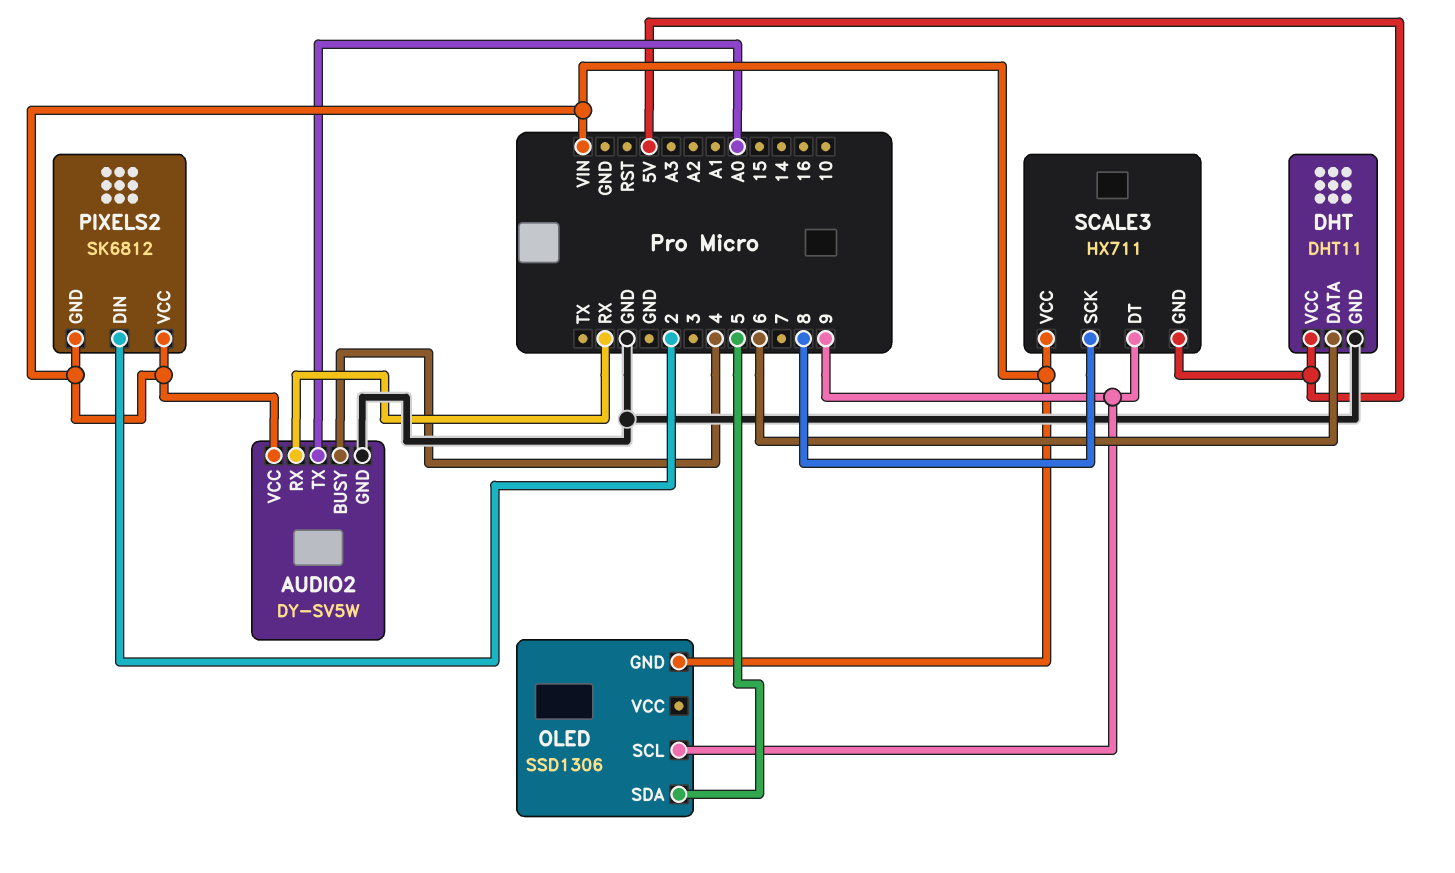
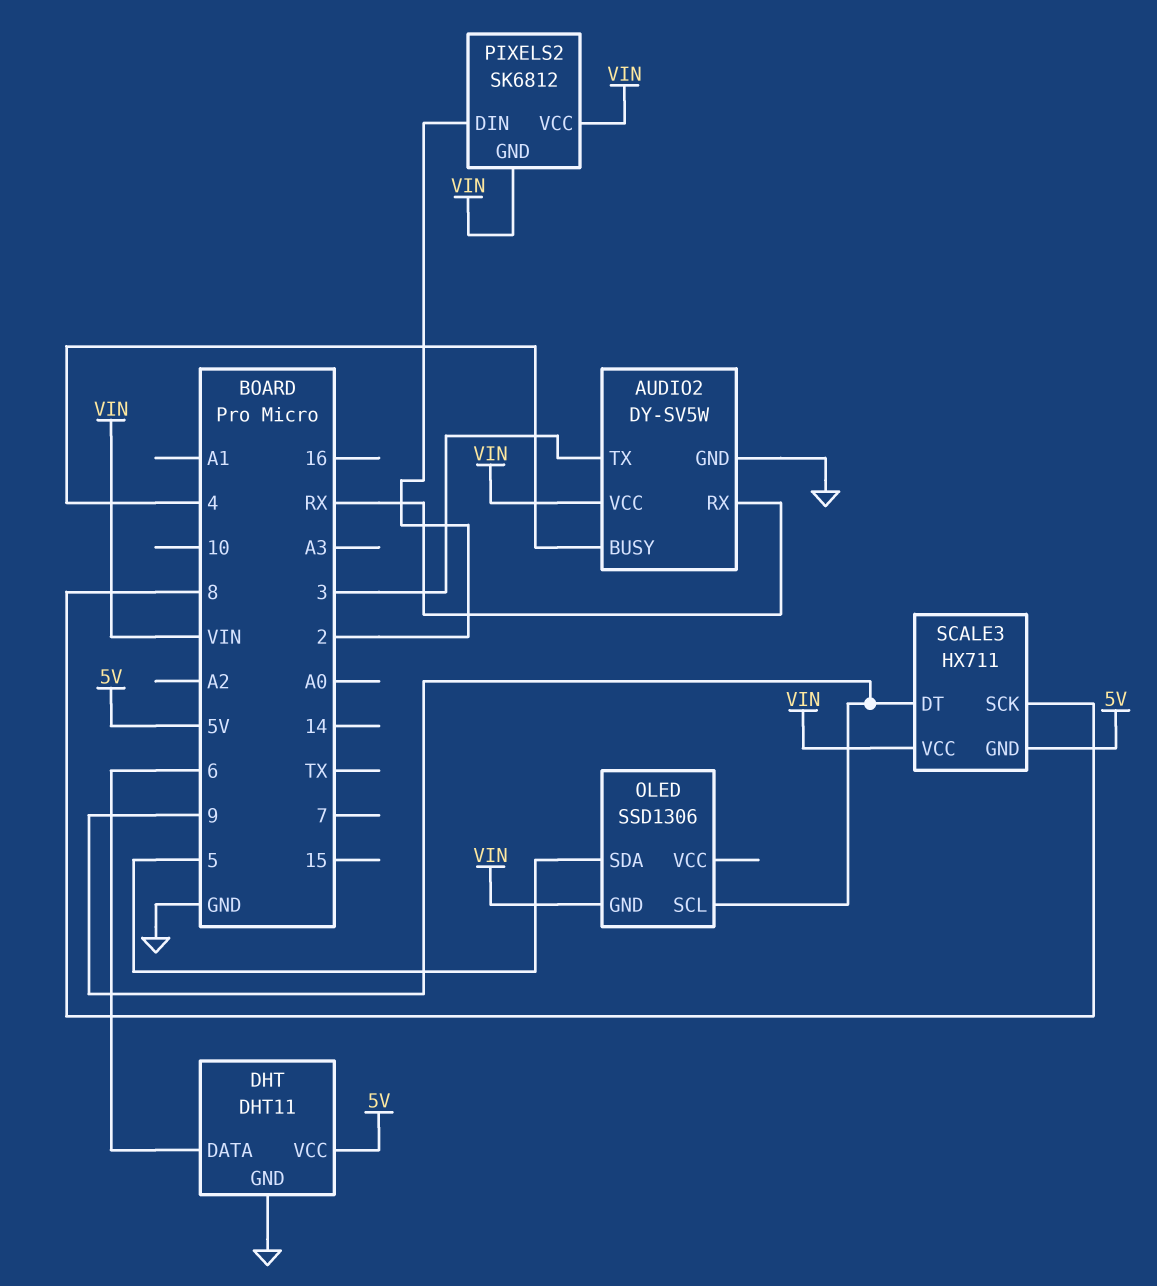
AUDIO2 pin TX: A0 -> 3

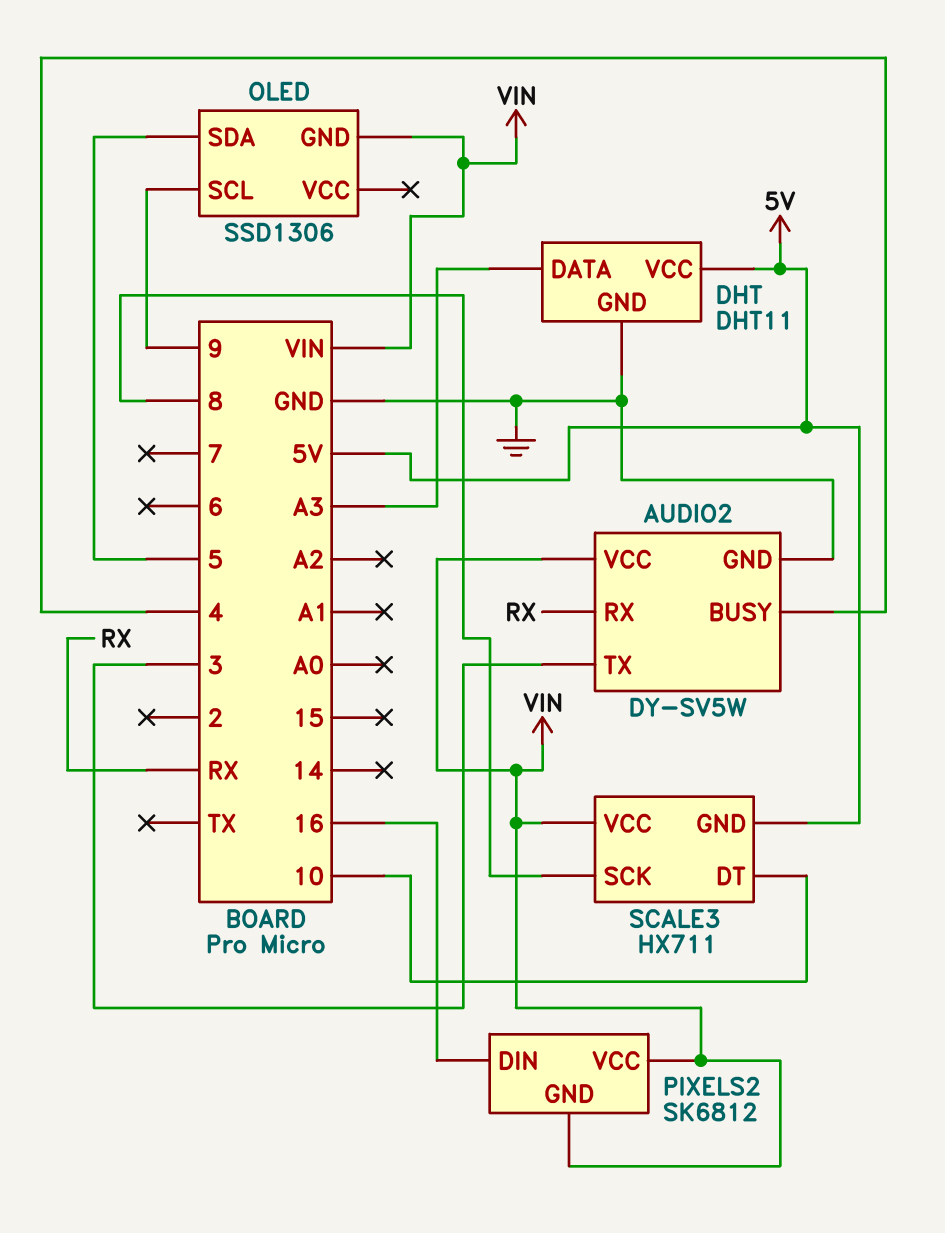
DHT pin DATA: 6 -> A3
PIXELS2 pin DIN: 2 -> 16
SCALE3 pin DT: 9 -> 10

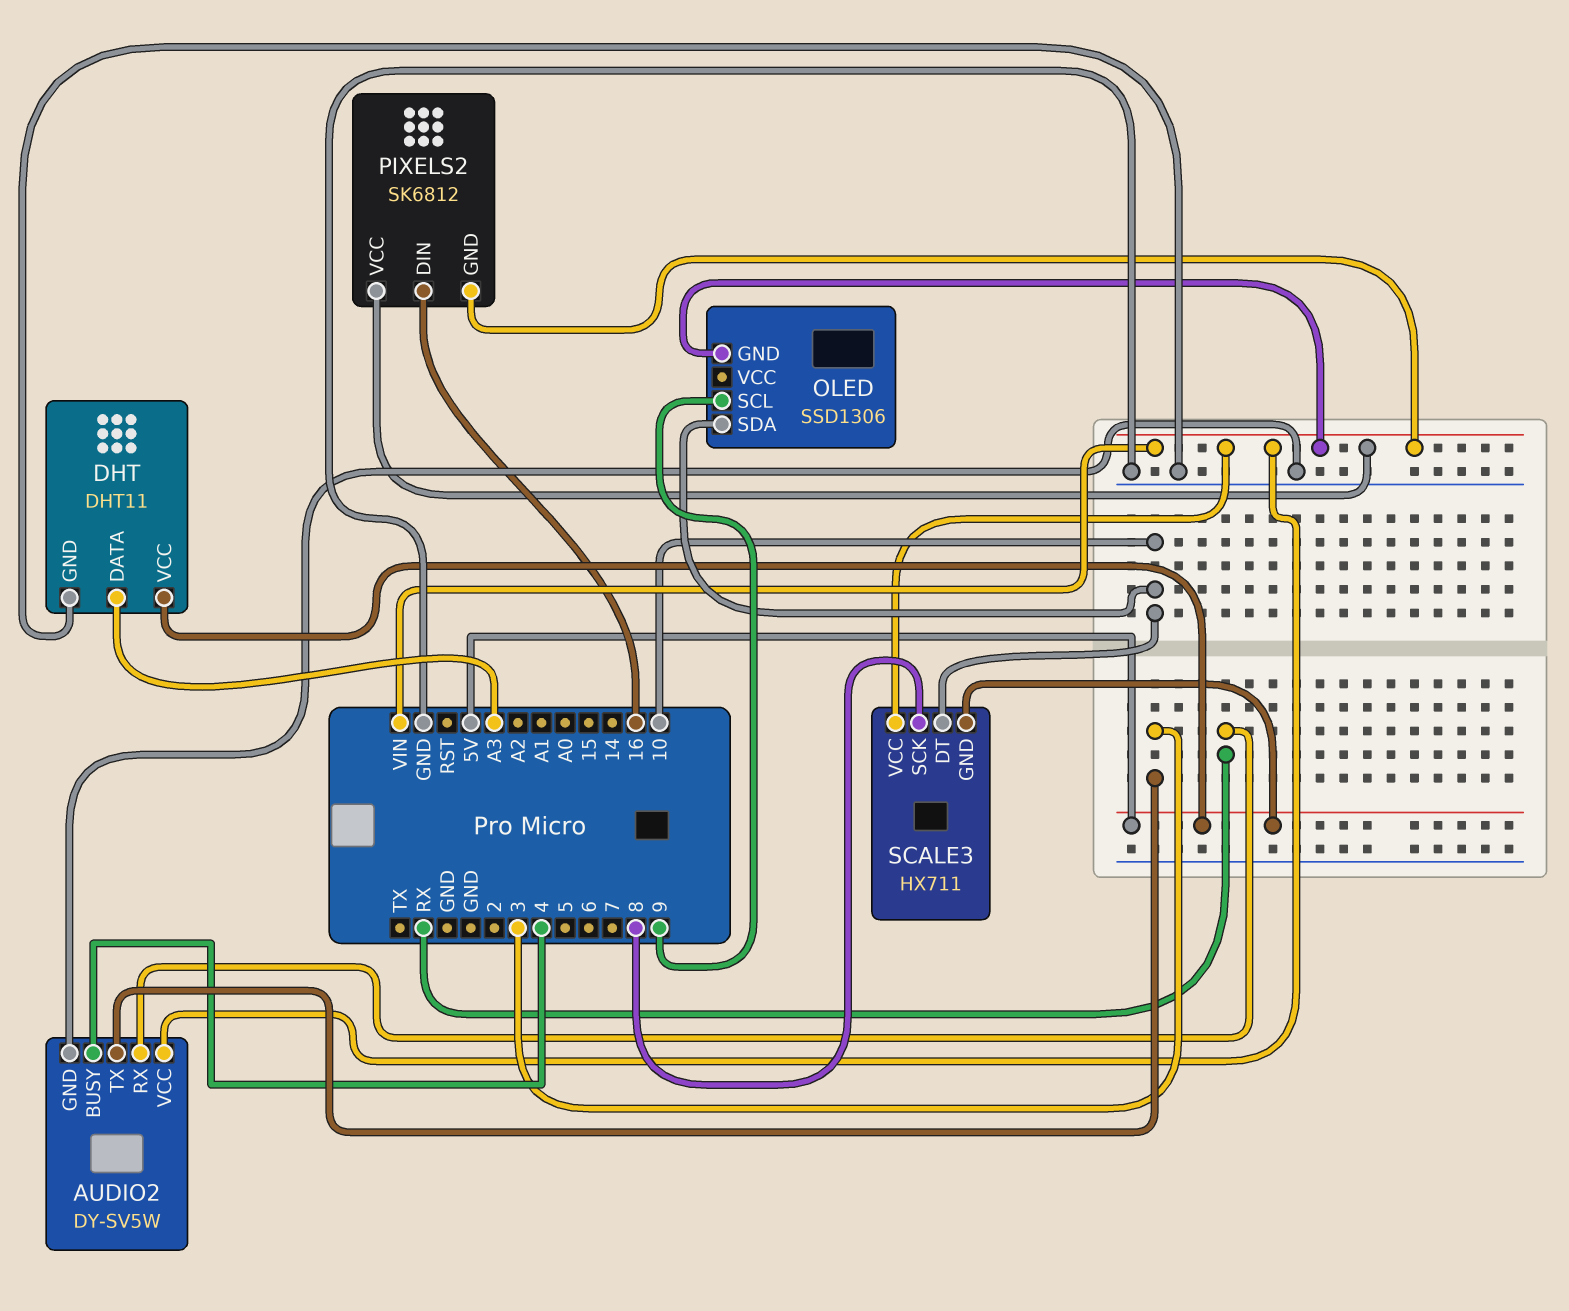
OLED pin SDA: 5 -> 10

